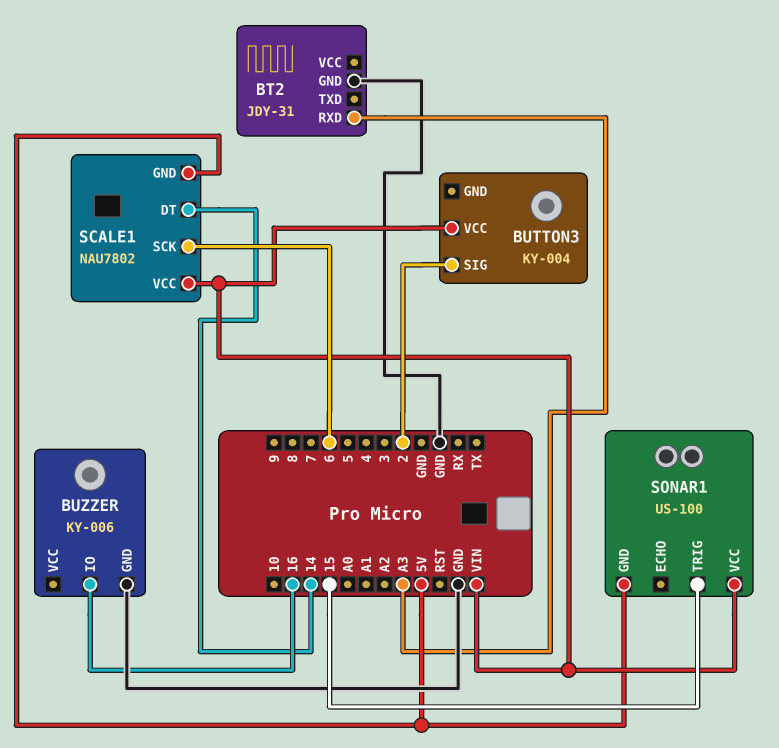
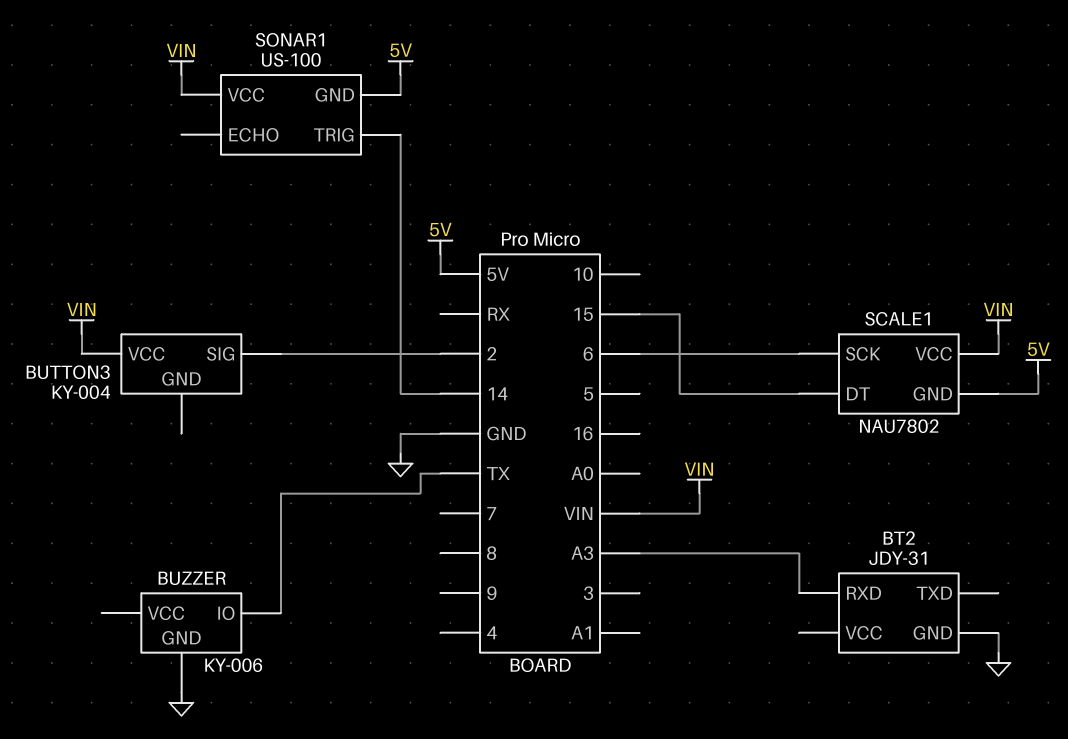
BUZZER pin IO: 16 -> TX
SCALE1 pin DT: 14 -> 15
SONAR1 pin TRIG: 15 -> 14

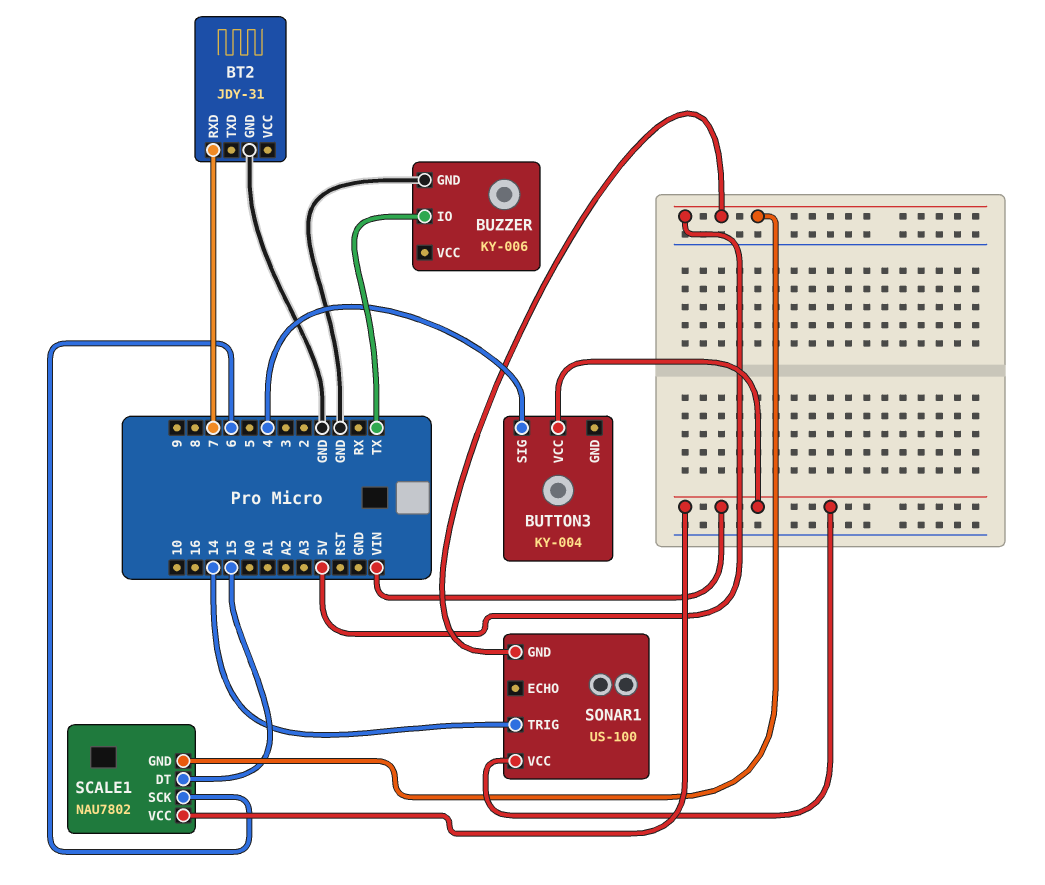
BT2 pin RXD: A3 -> 7
BUTTON3 pin SIG: 2 -> 4

